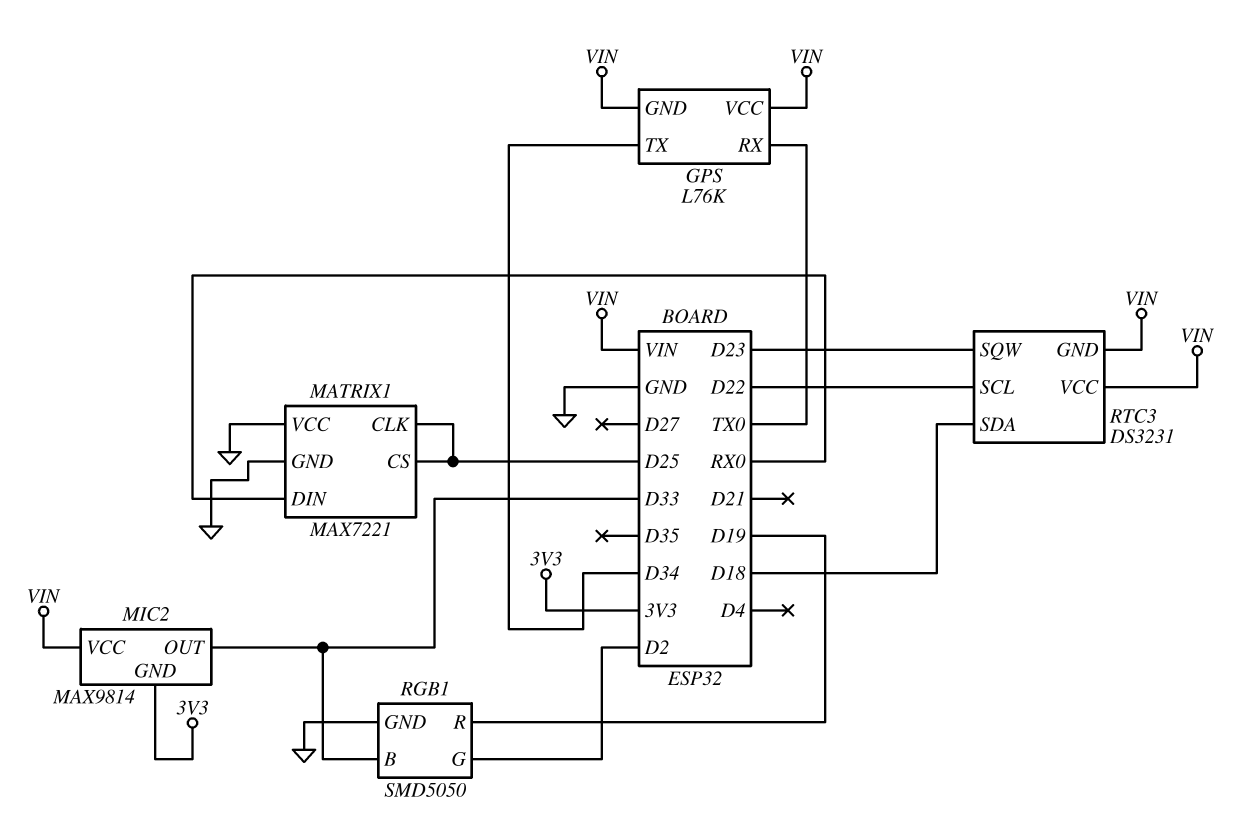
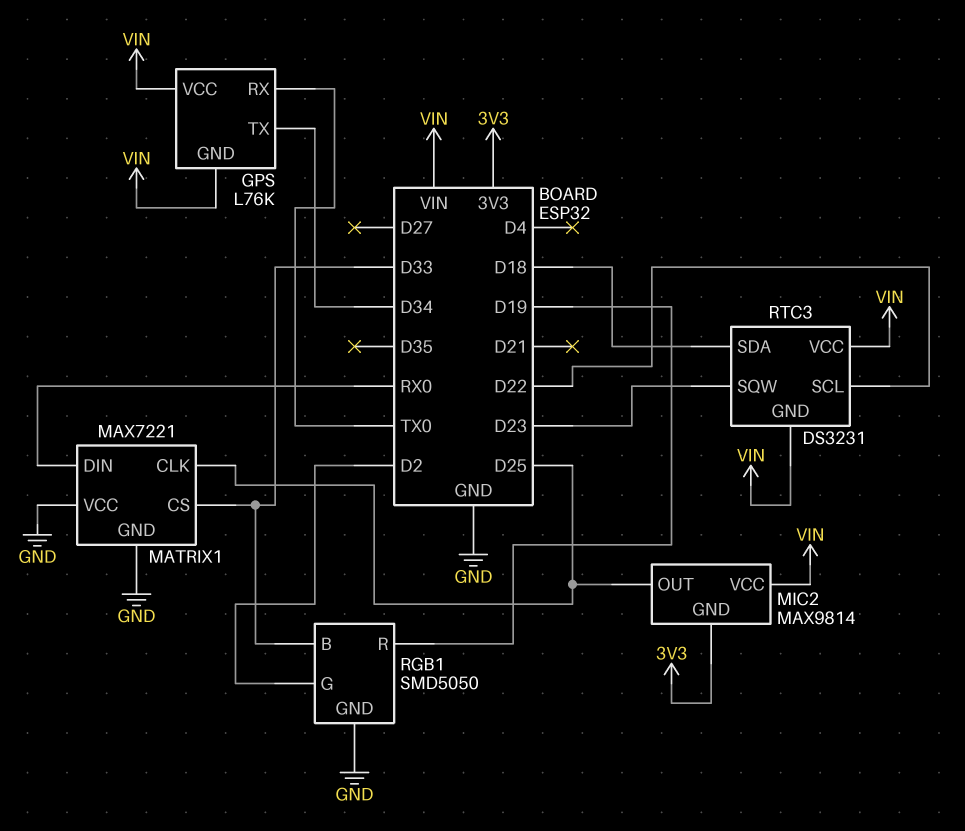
MATRIX1 pin CS: D25 -> D33
MIC2 pin OUT: D33 -> D25

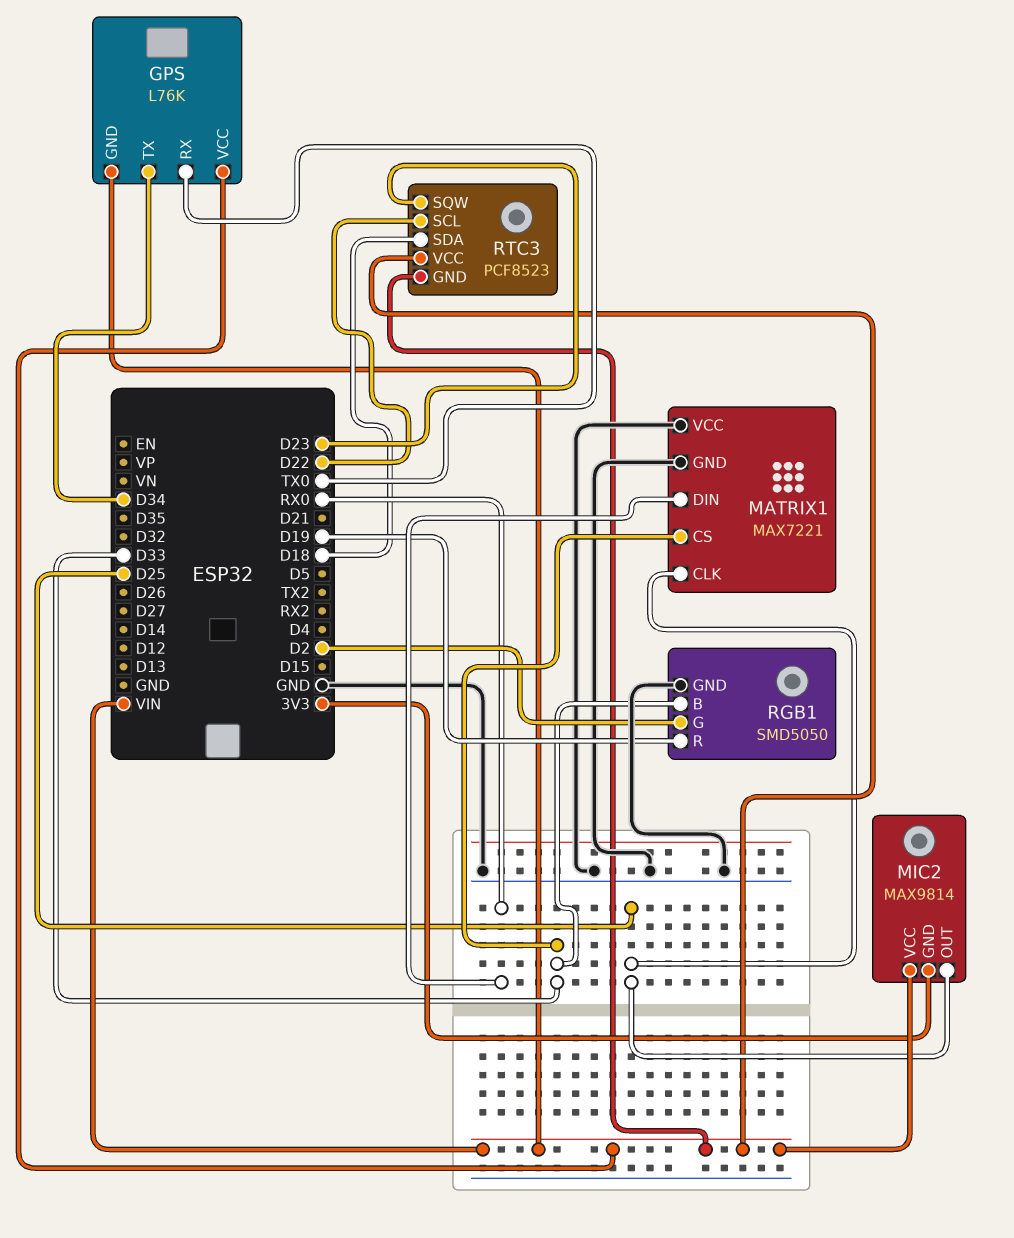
RTC3: DS3231 -> PCF8523

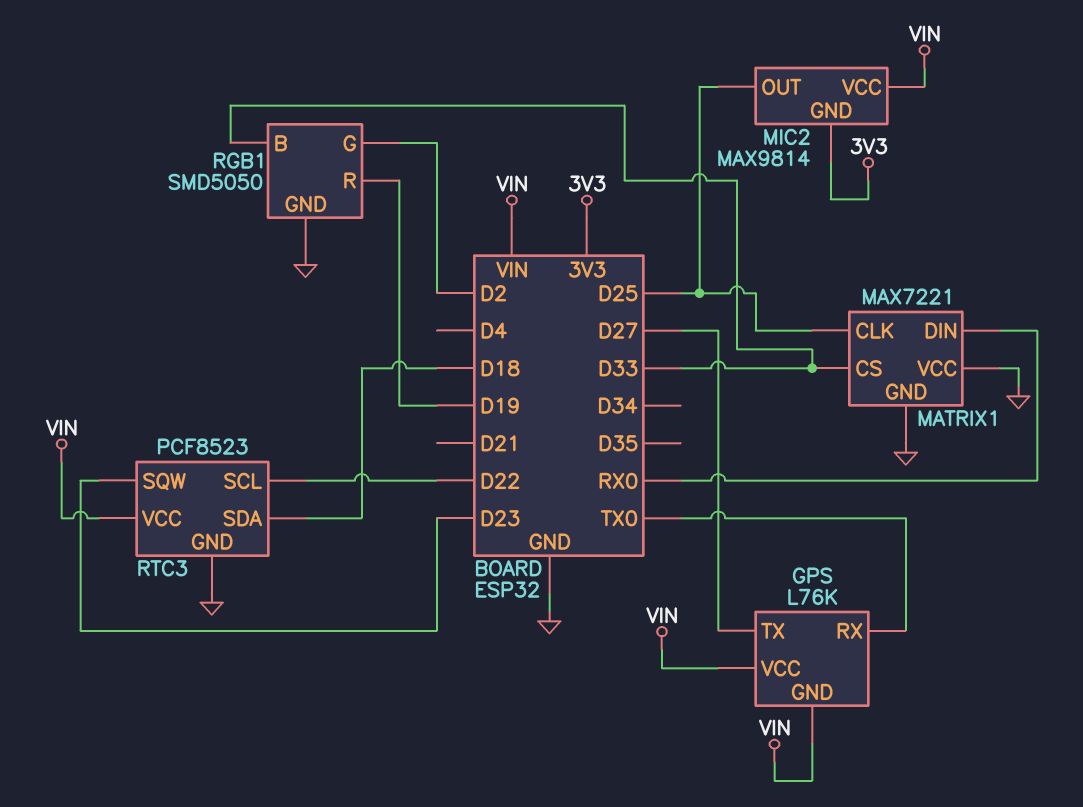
GPS pin TX: D34 -> D27
RTC3 pin GND: VIN -> GND

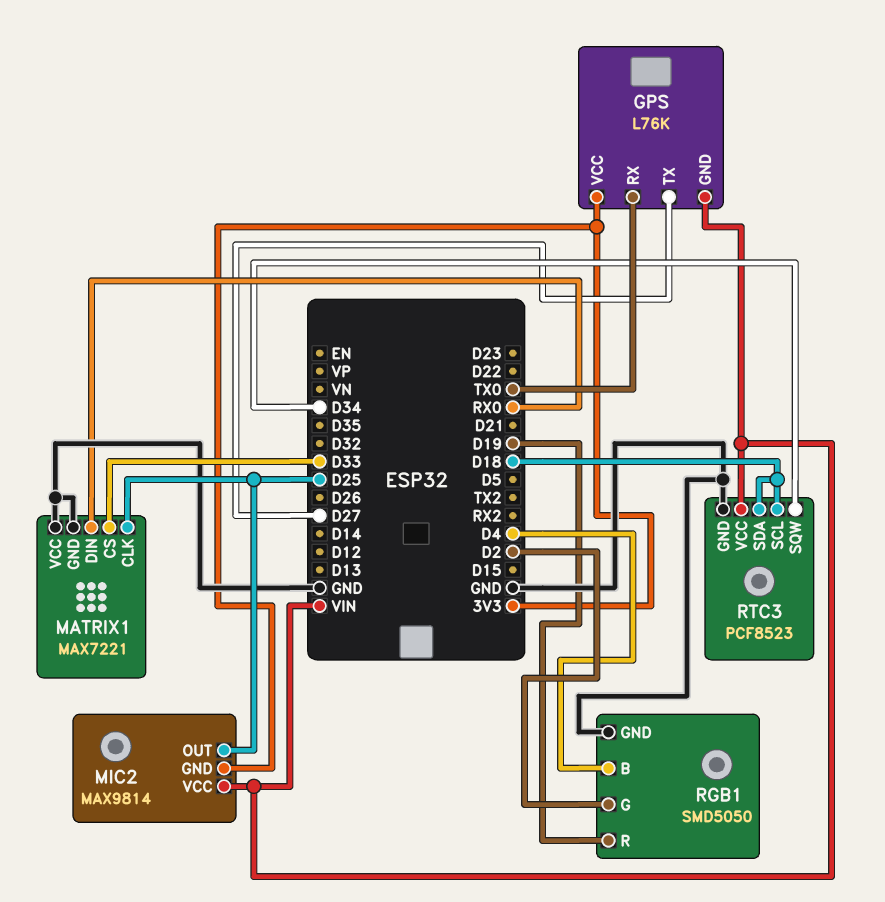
GPS pin VCC: VIN -> 3V3
RGB1 pin B: D33 -> D4
RTC3 pin SCL: D22 -> D18
RTC3 pin SQW: D23 -> D34

